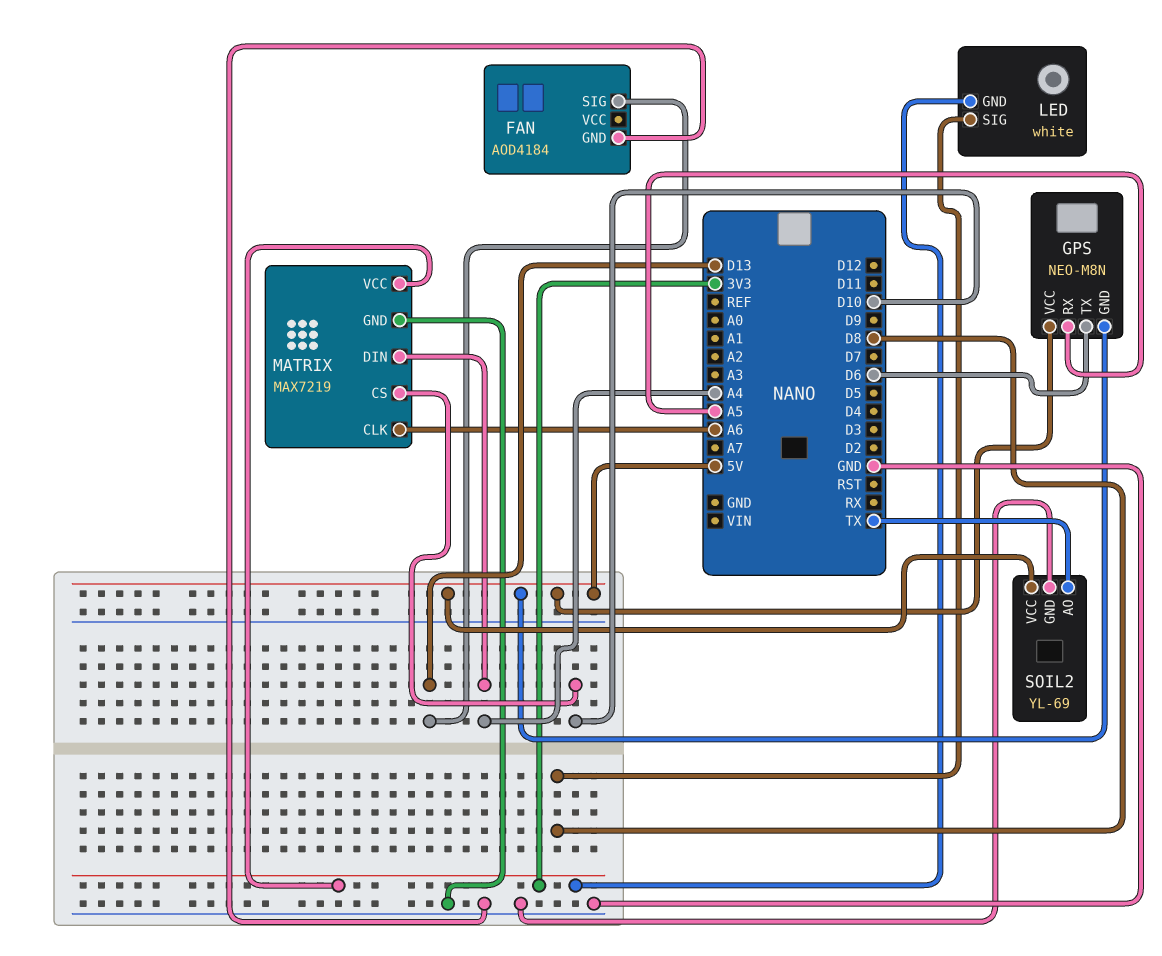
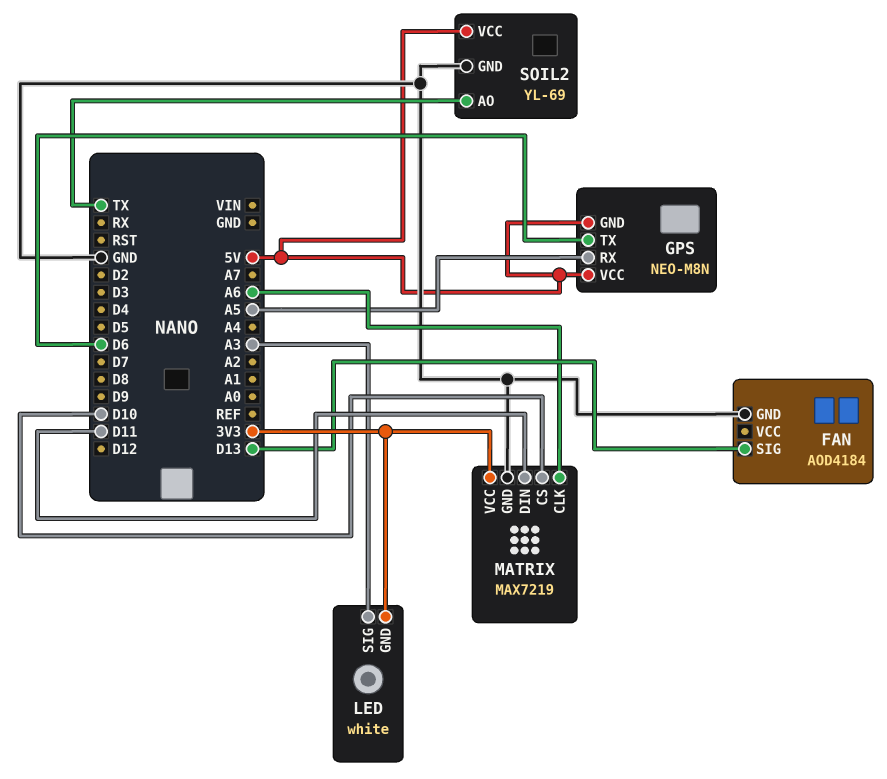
LED pin SIG: D8 -> A3
MATRIX pin DIN: A4 -> D11

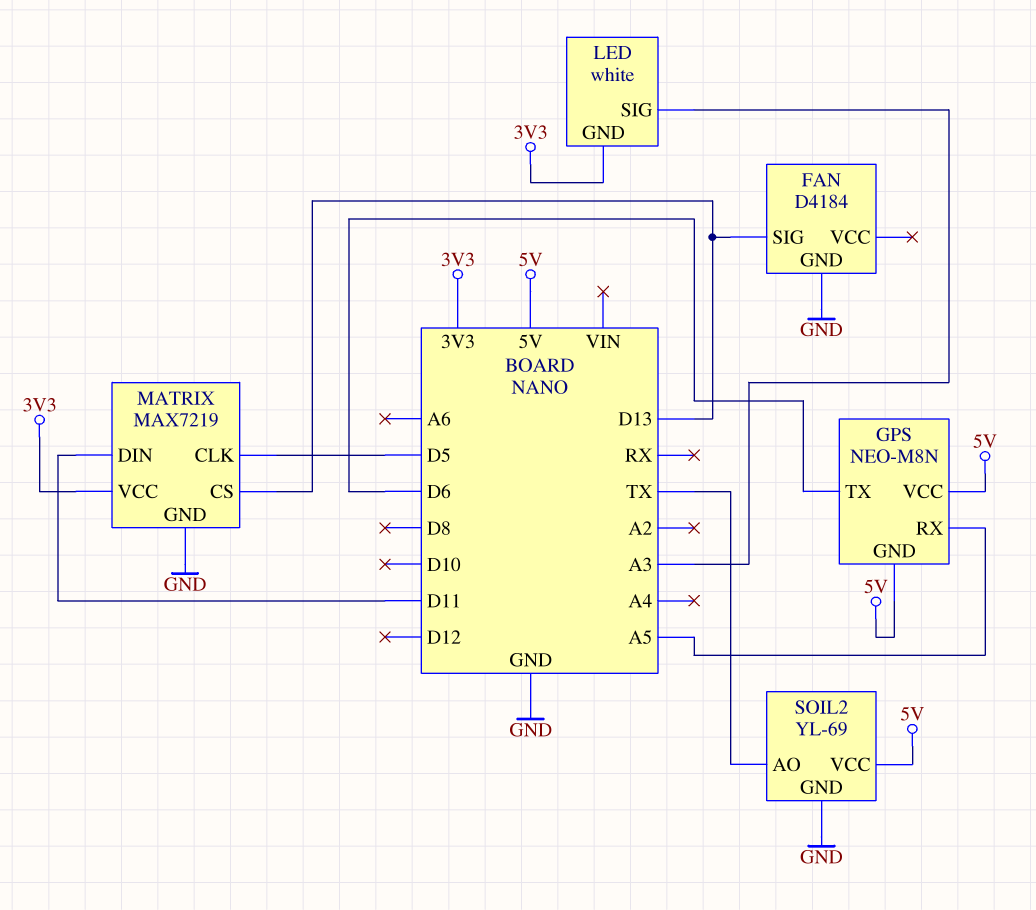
FAN: AOD4184 -> D4184
MATRIX pin CLK: A6 -> D5
MATRIX pin CS: D10 -> D13

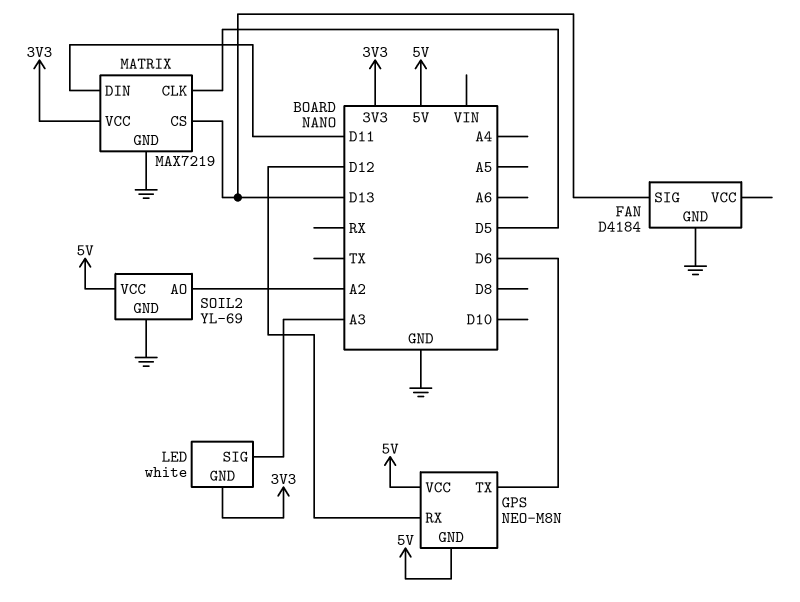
GPS pin RX: A5 -> D12
SOIL2 pin AO: TX -> A2

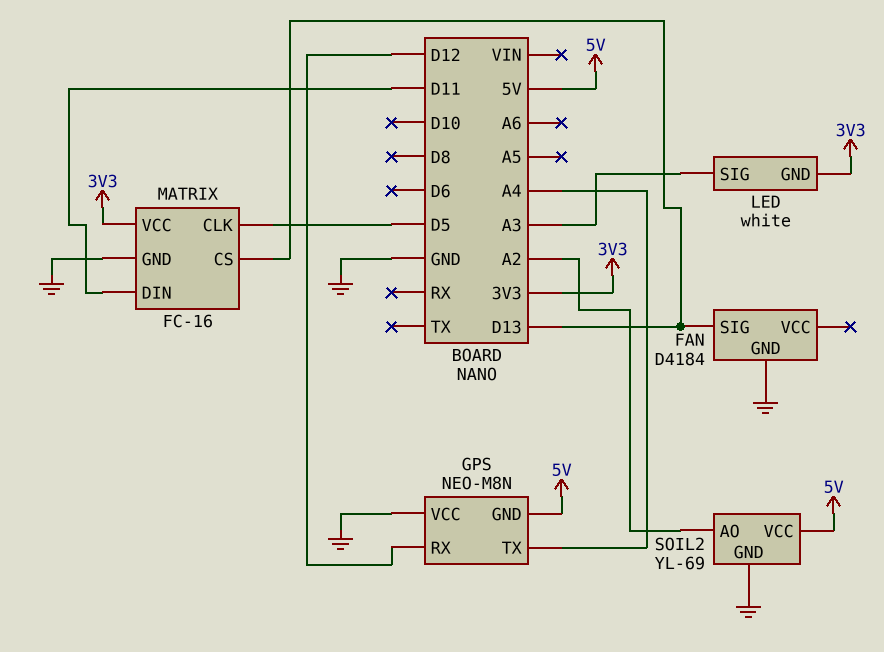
GPS pin TX: D6 -> A4
GPS pin VCC: 5V -> GND
MATRIX: MAX7219 -> FC-16

